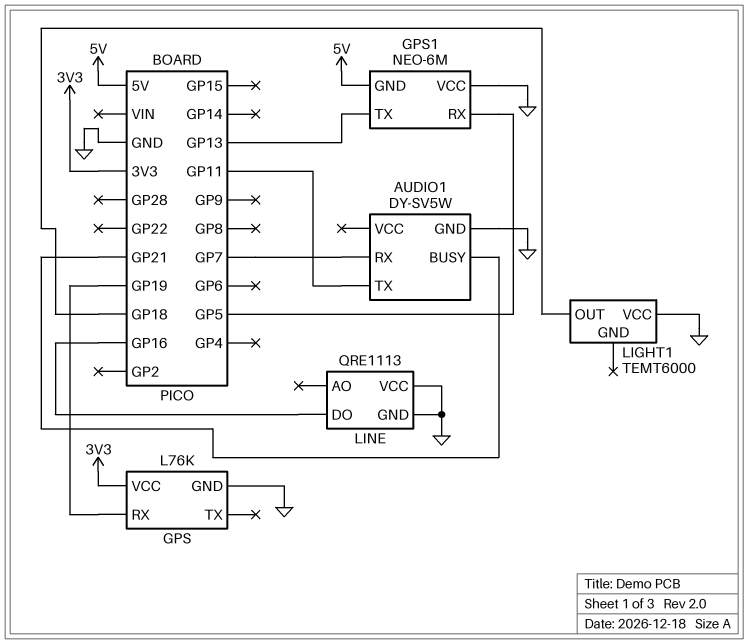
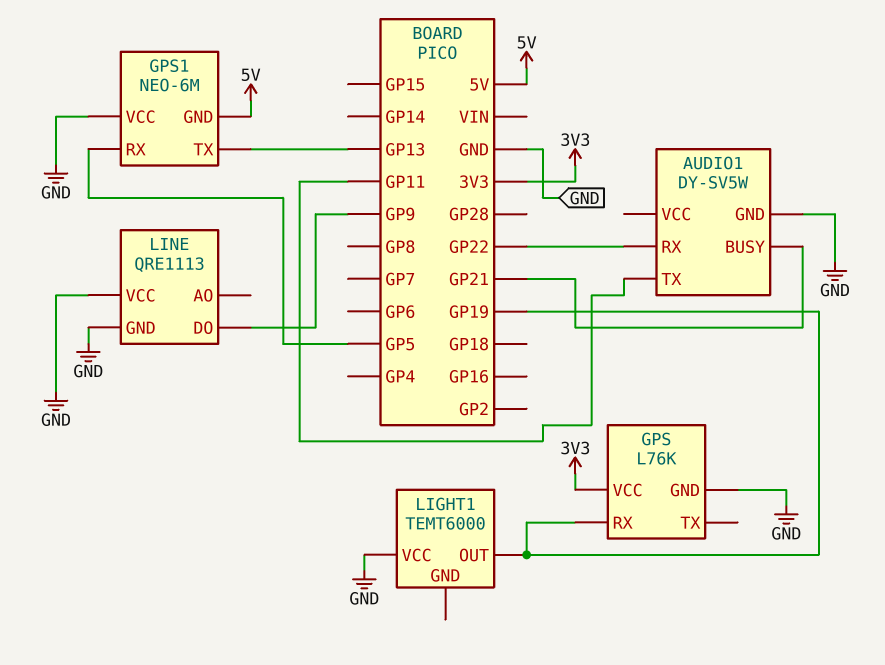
AUDIO1 pin RX: GP7 -> GP22
LIGHT1 pin OUT: GP18 -> GP19
LINE pin DO: GP16 -> GP9

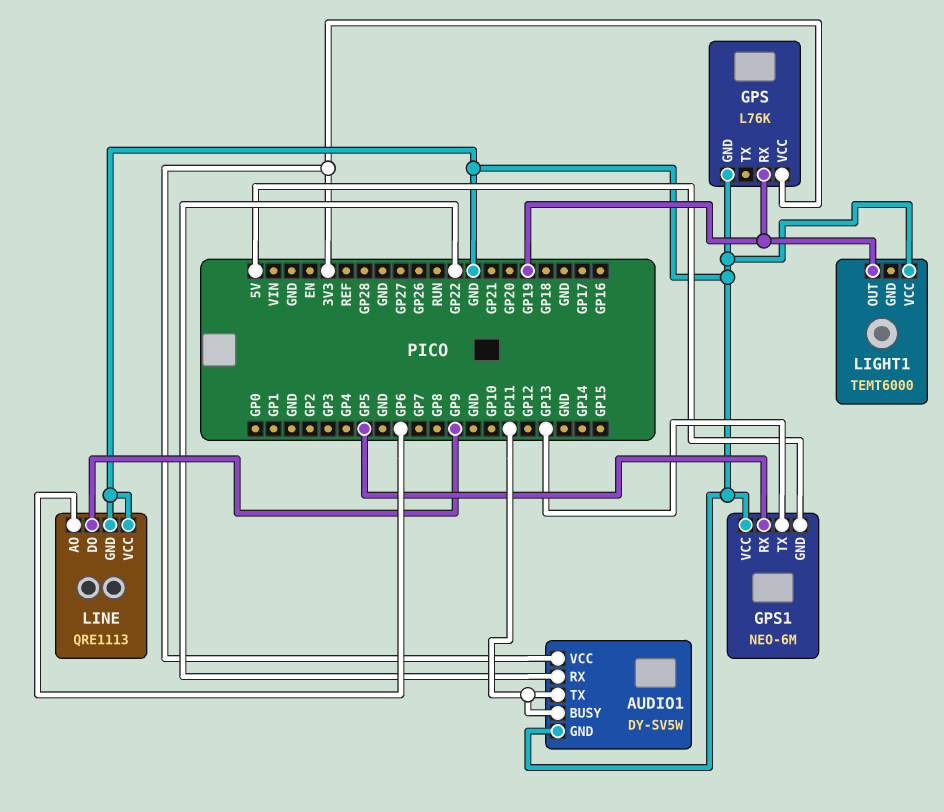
AUDIO1 pin BUSY: GP21 -> GP11
AUDIO1 pin VCC: none -> 3V3
LINE pin AO: none -> GP6

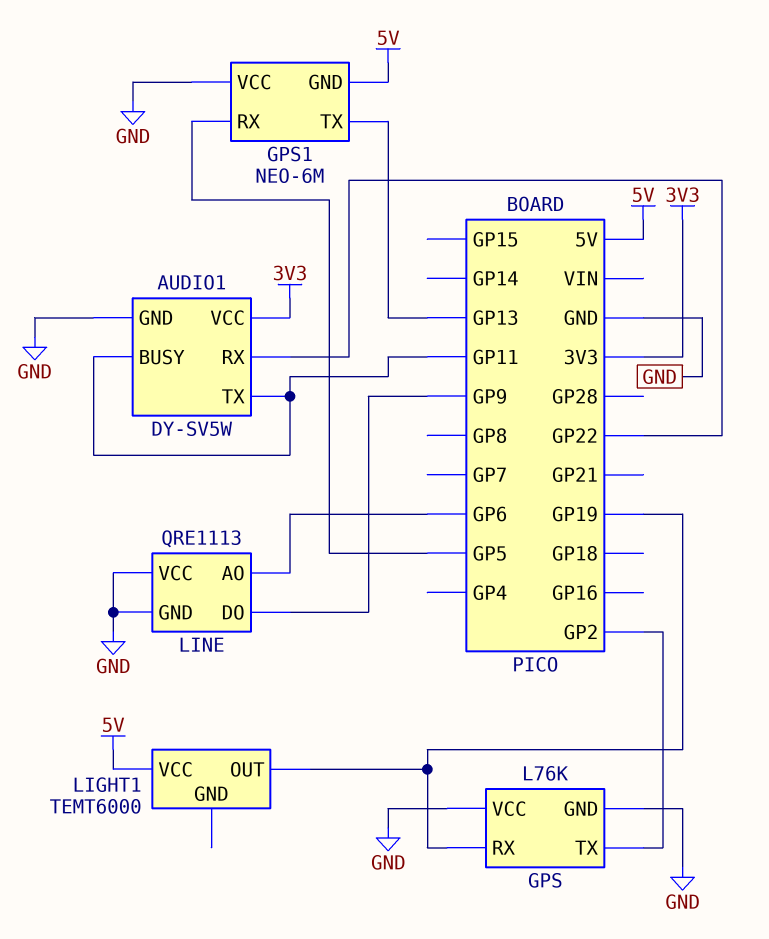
GPS pin TX: none -> GP2
GPS pin VCC: 3V3 -> GND
LIGHT1 pin VCC: GND -> 5V

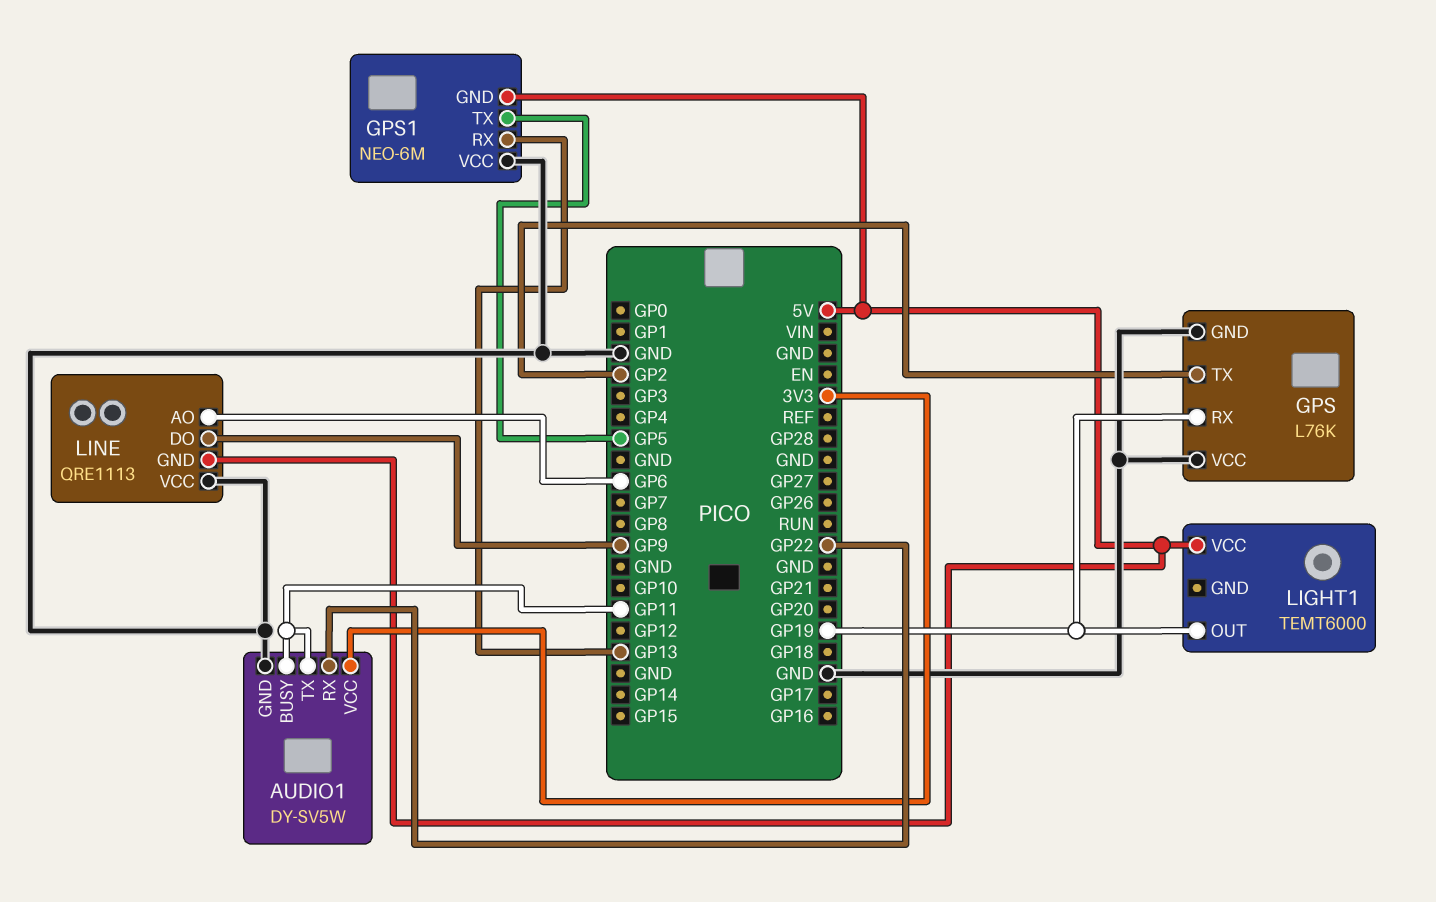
GPS1 pin RX: GP5 -> GP13
GPS1 pin TX: GP13 -> GP5
LINE pin GND: GND -> 5V

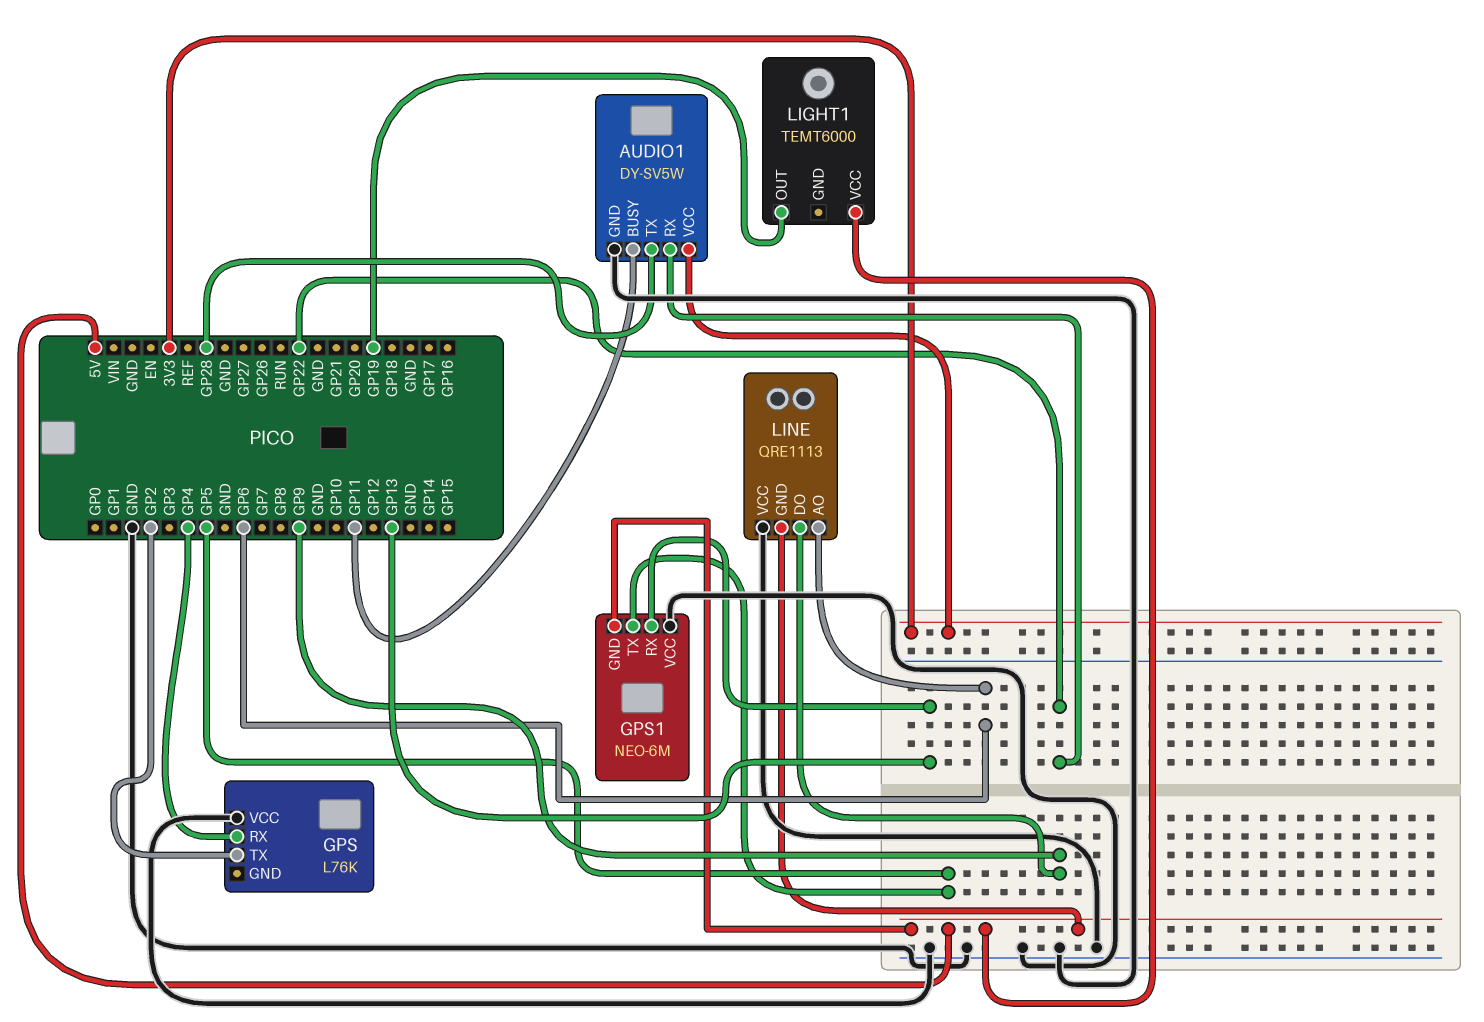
AUDIO1 pin TX: GP11 -> GP28
GPS pin GND: GND -> none
GPS pin RX: GP19 -> GP4

